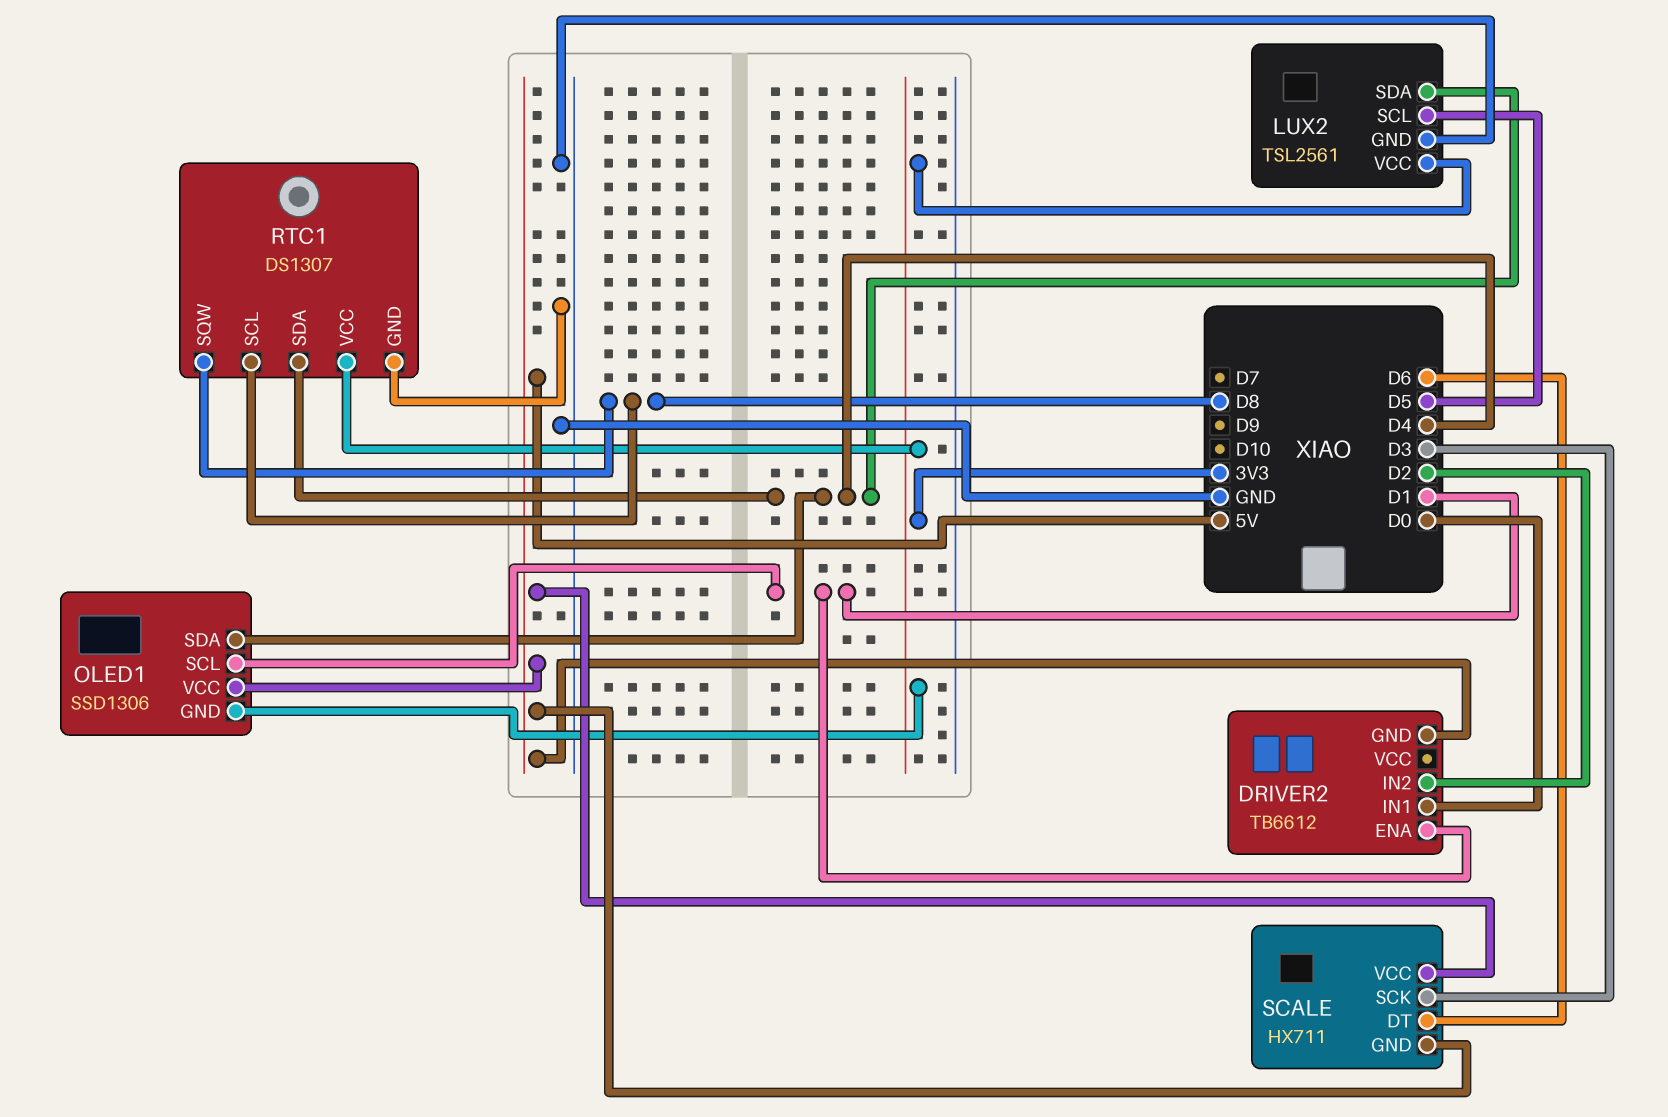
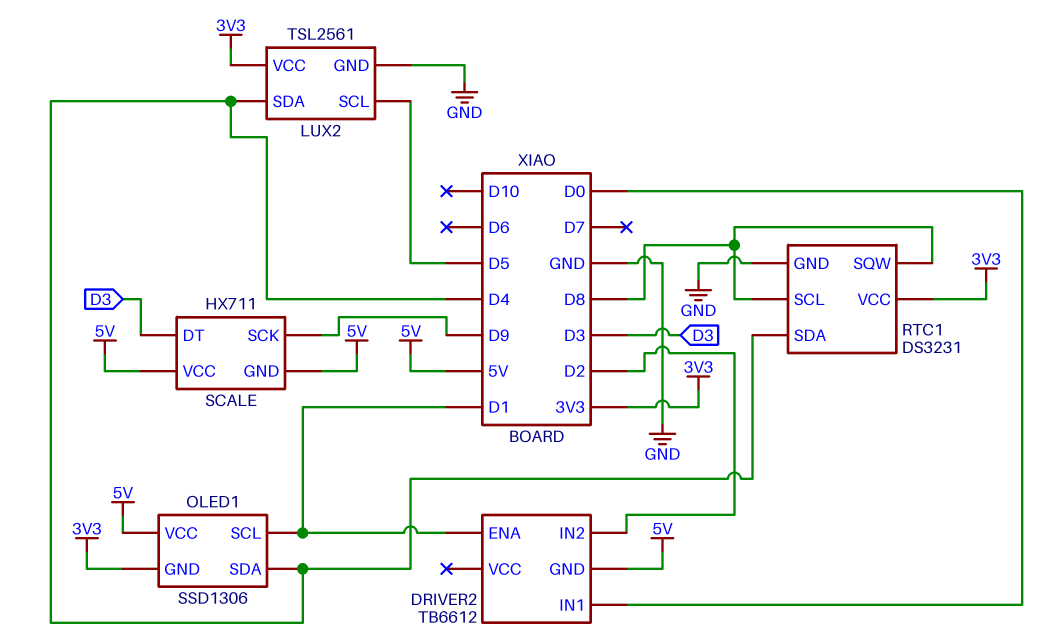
RTC1: DS1307 -> DS3231
SCALE pin DT: D6 -> D3
SCALE pin SCK: D3 -> D9

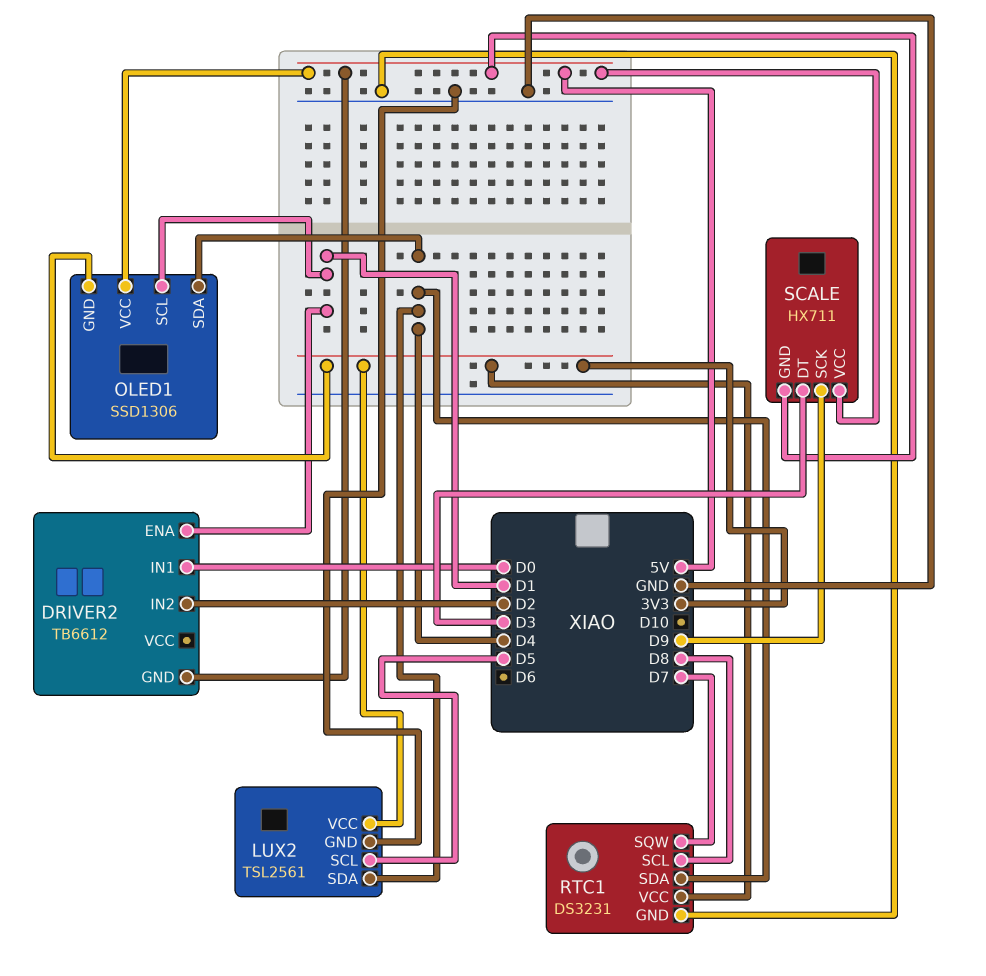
RTC1 pin SQW: D8 -> D7

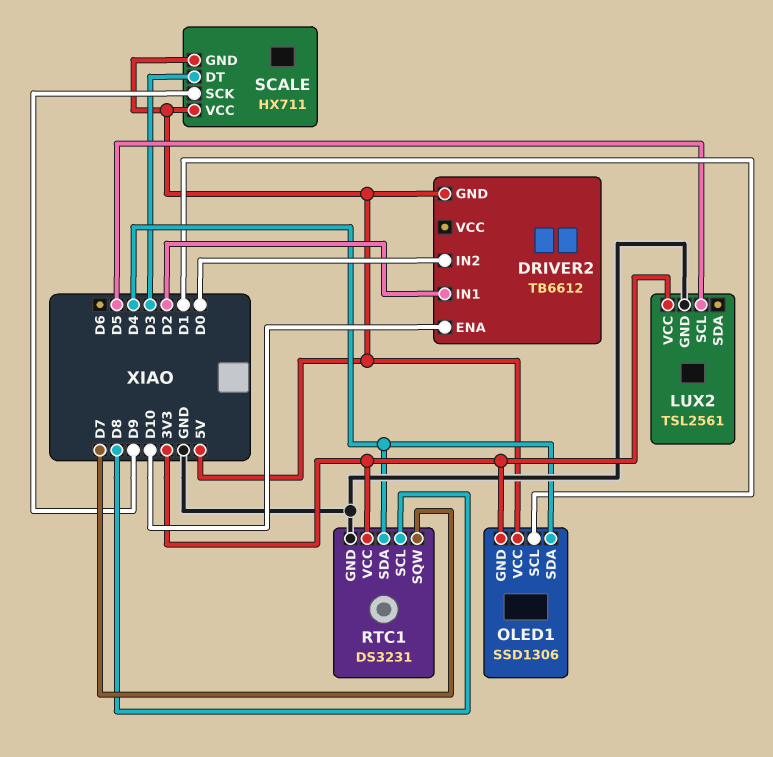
DRIVER2 pin ENA: D1 -> D10
DRIVER2 pin IN1: D0 -> D2
DRIVER2 pin IN2: D2 -> D0
LUX2 pin SDA: D4 -> none

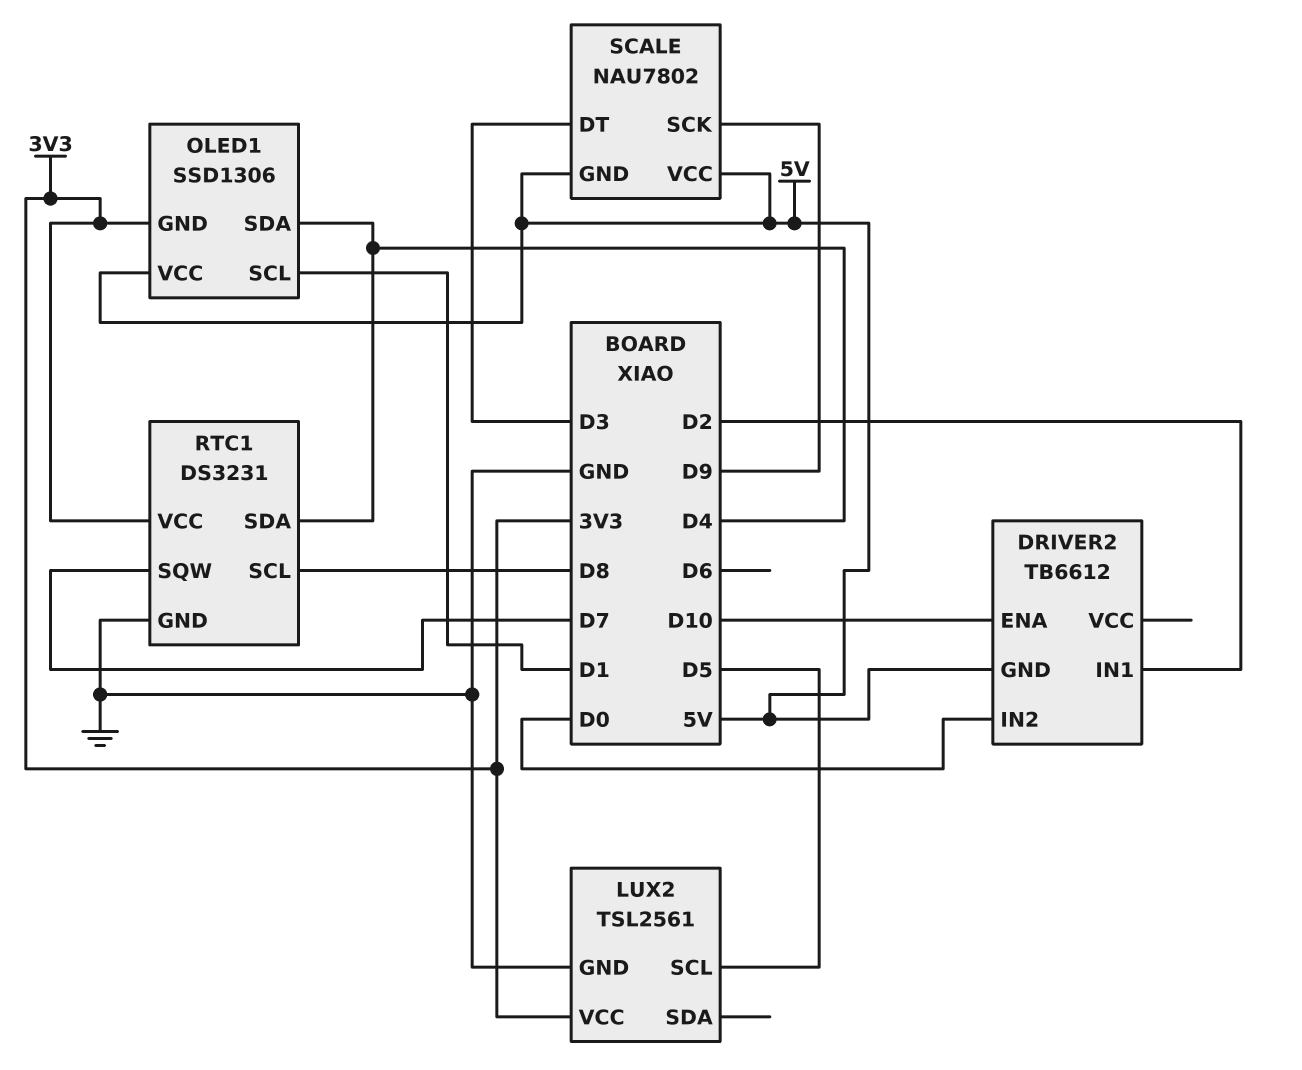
SCALE: HX711 -> NAU7802

